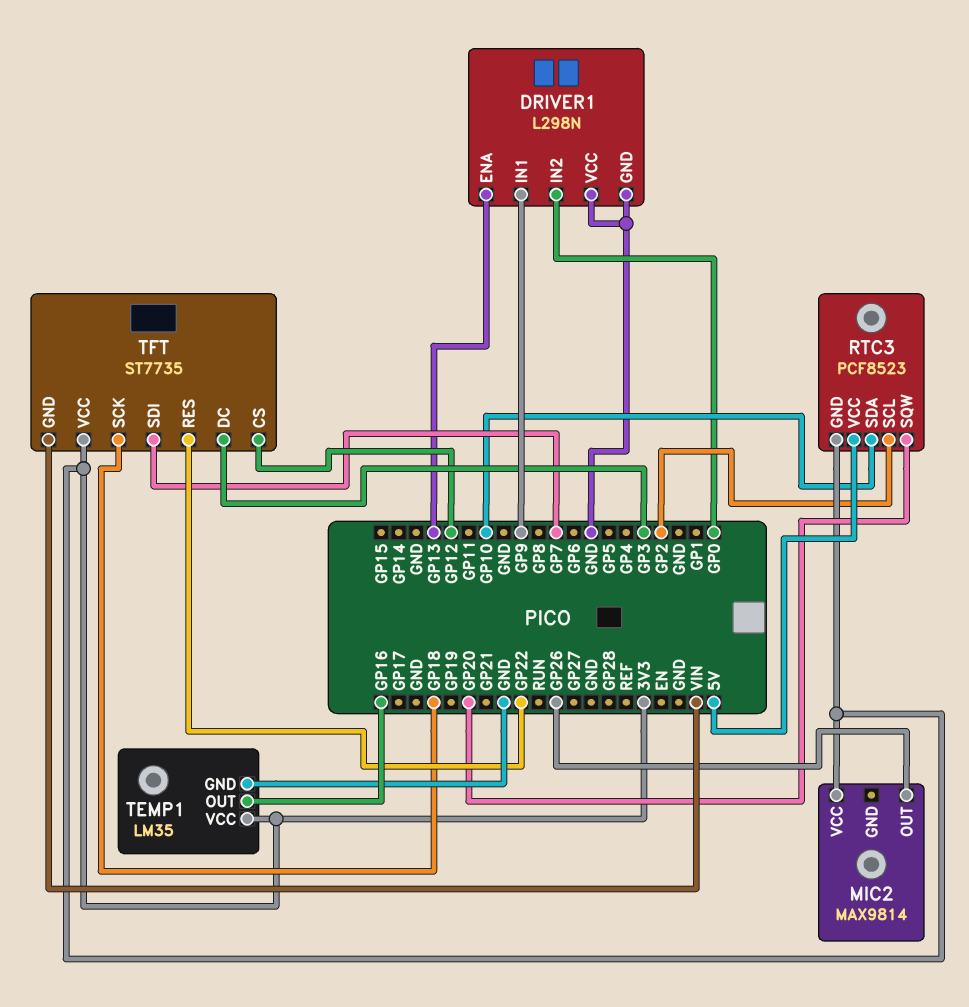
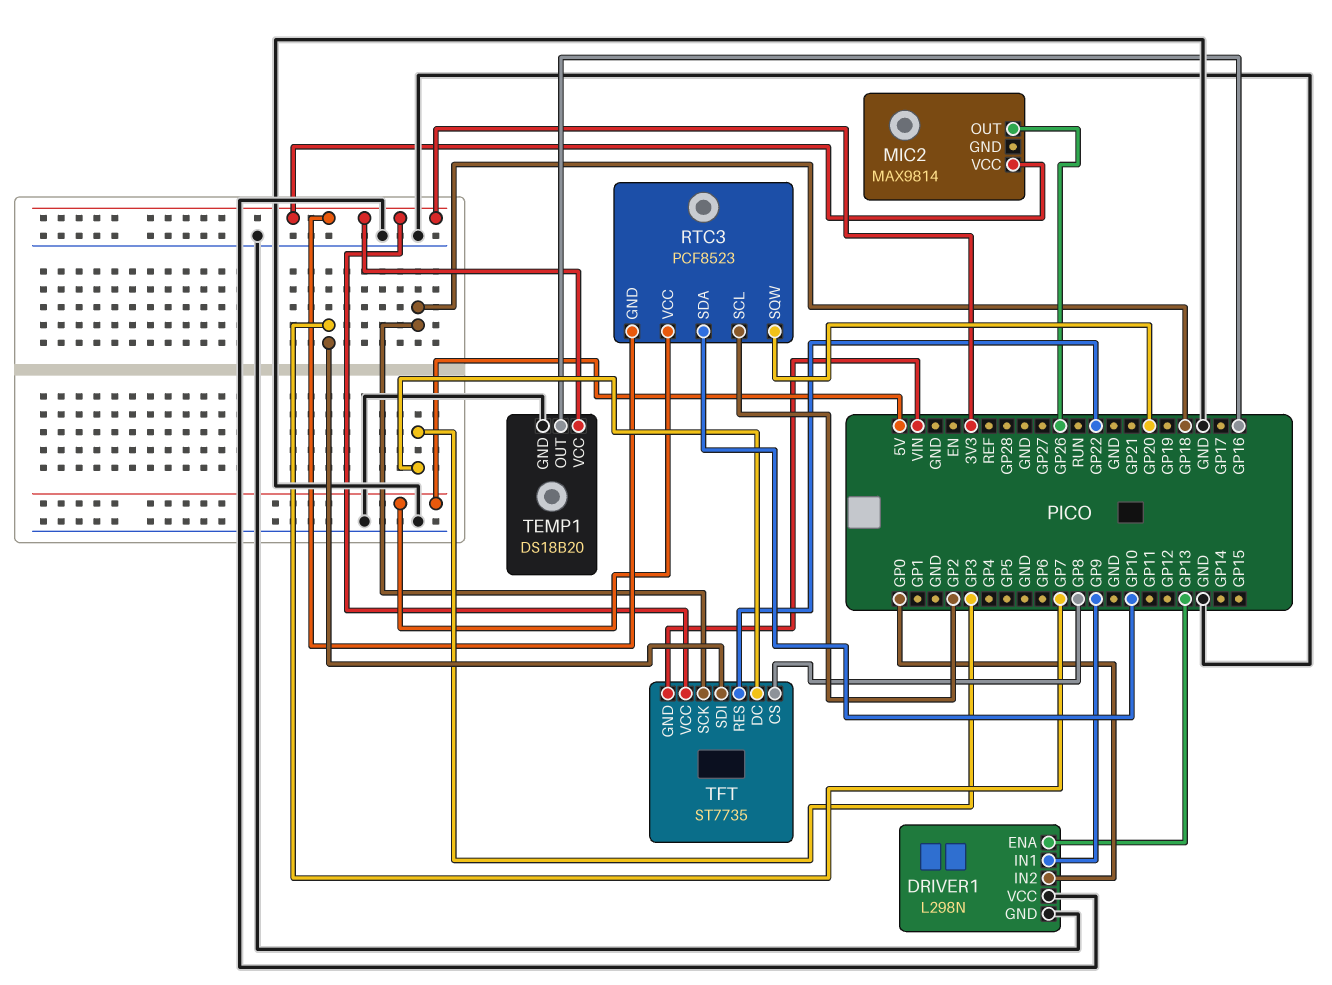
TEMP1: LM35 -> DS18B20
TFT pin CS: GP12 -> GP8

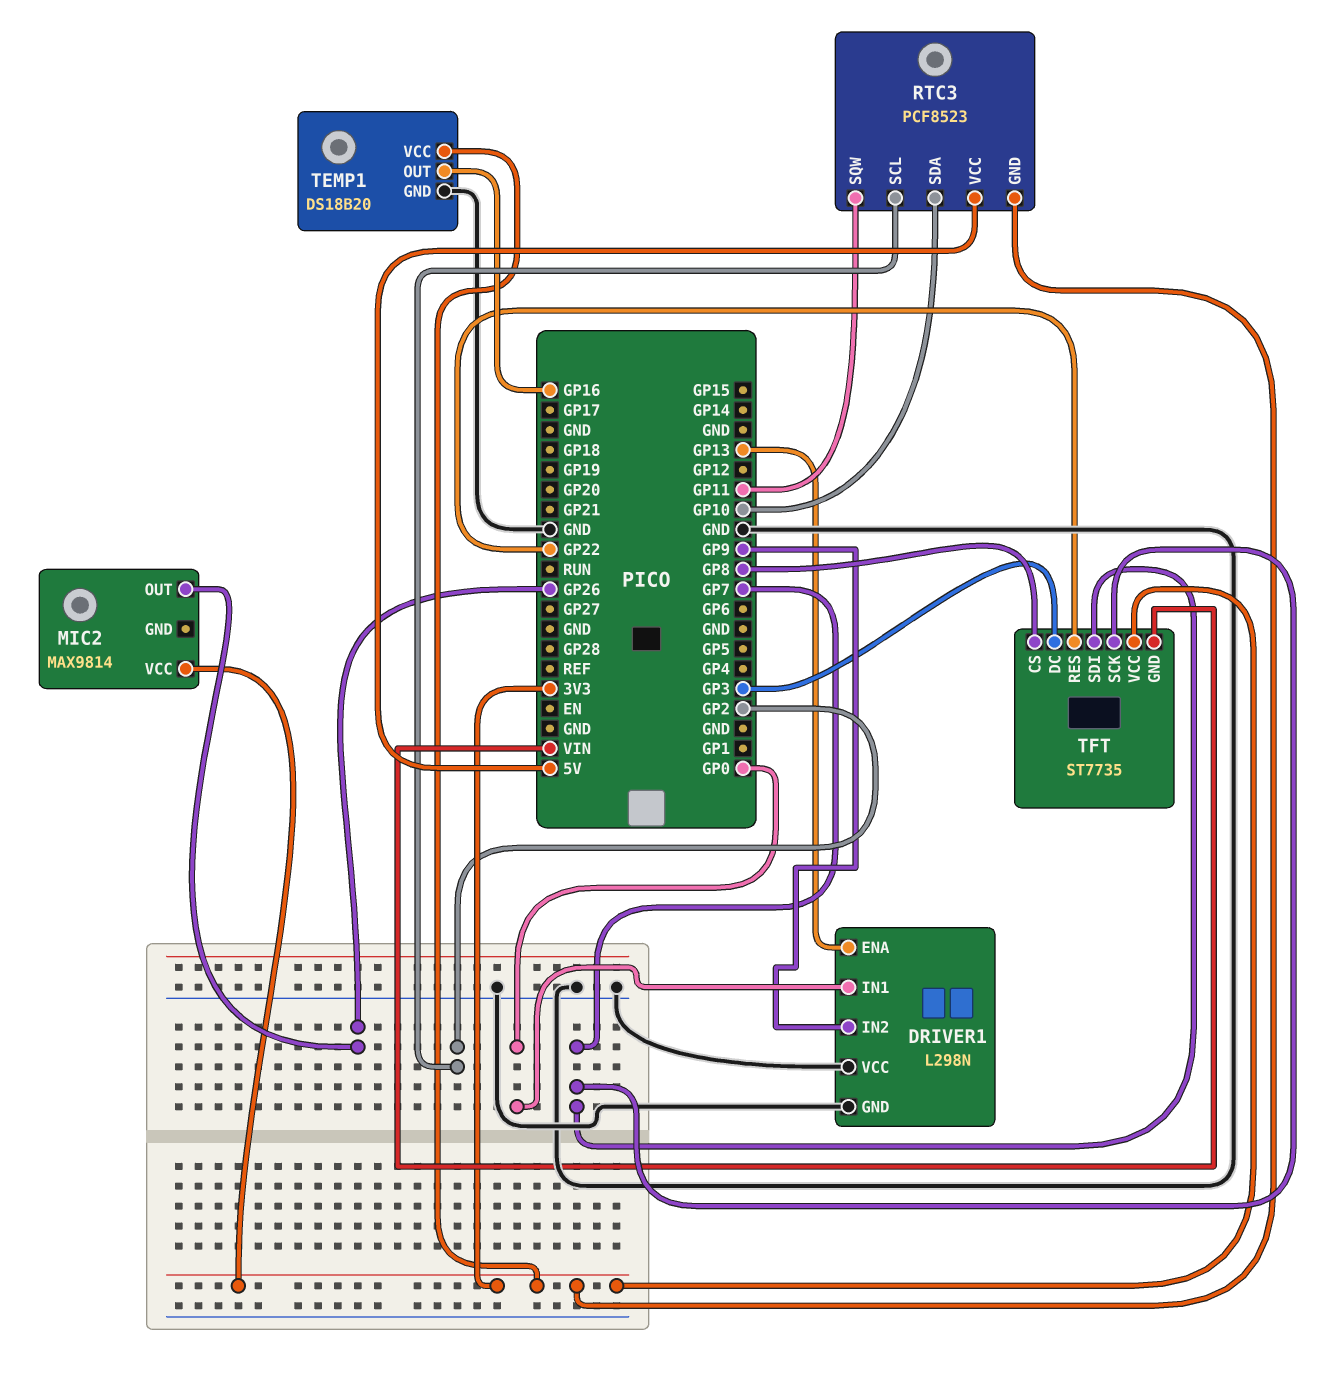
DRIVER1 pin IN1: GP9 -> GP0
DRIVER1 pin IN2: GP0 -> GP9
RTC3 pin SQW: GP20 -> GP11
TFT pin SCK: GP18 -> GP7

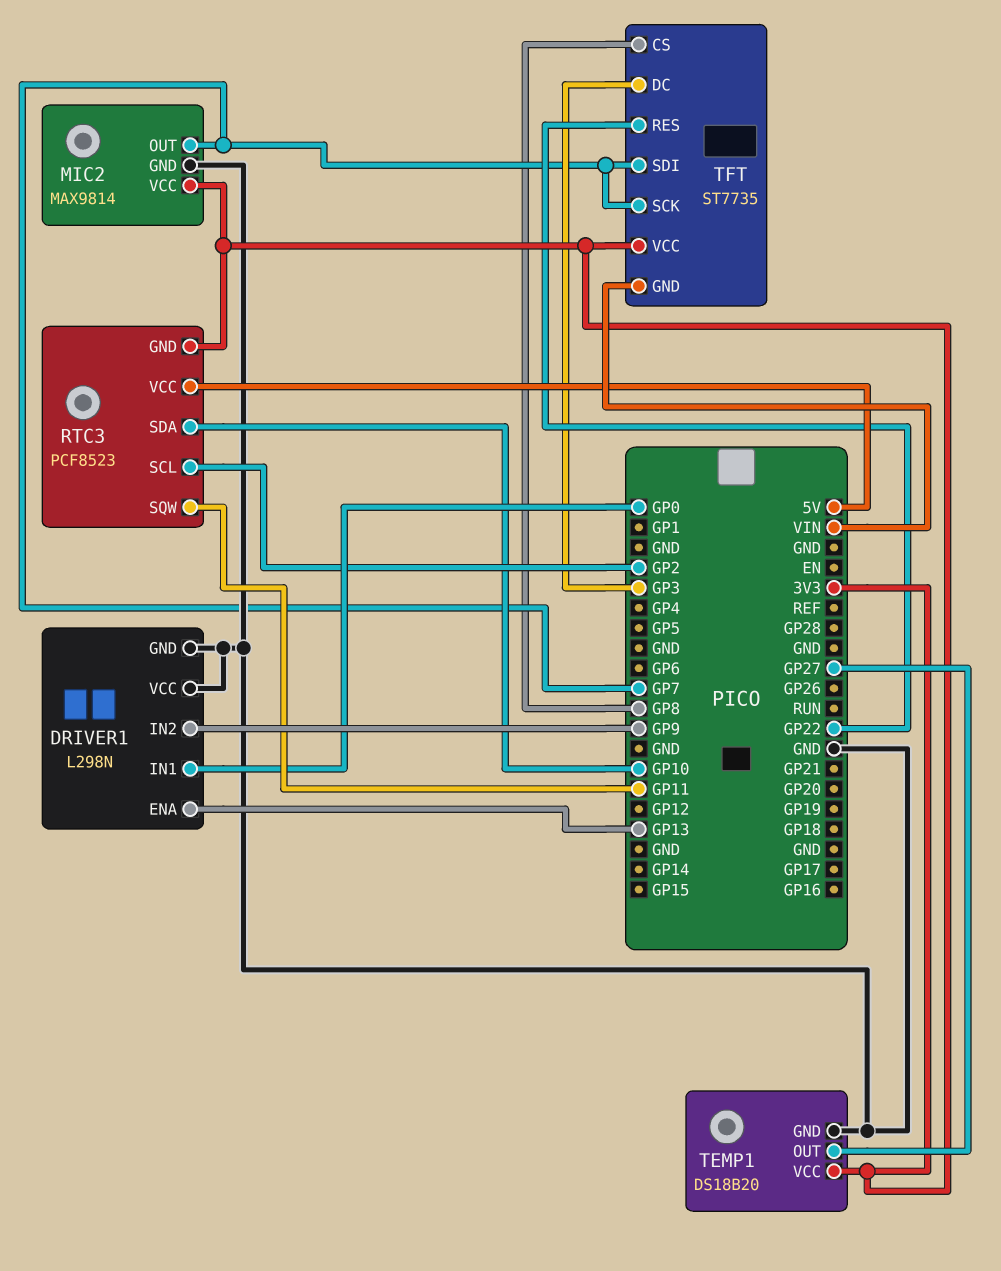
MIC2 pin GND: none -> GND
MIC2 pin OUT: GP26 -> GP7
TEMP1 pin OUT: GP16 -> GP27

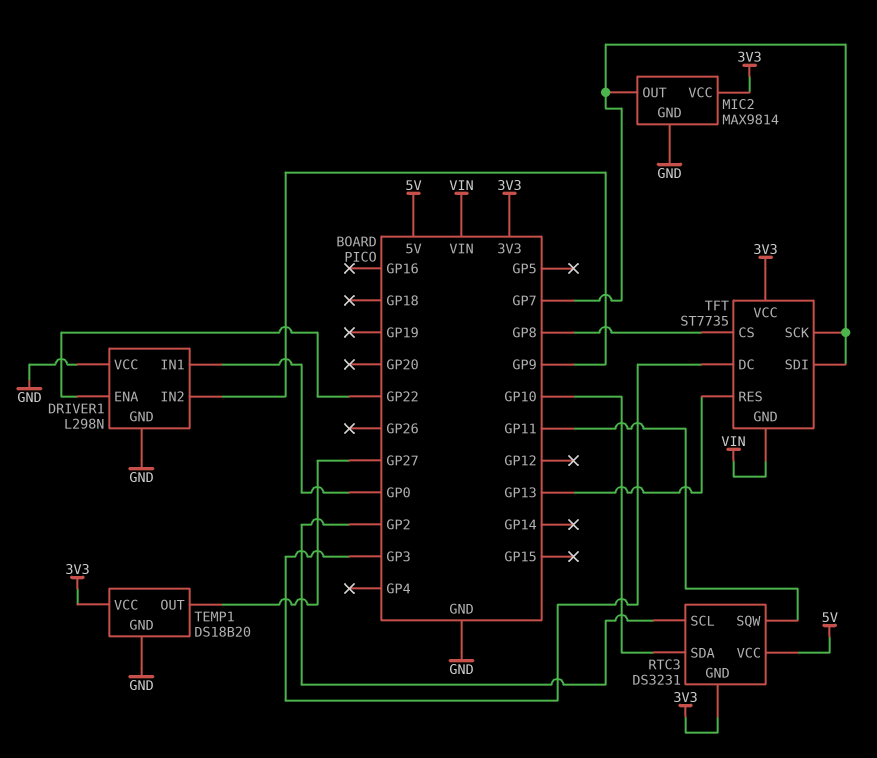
DRIVER1 pin ENA: GP13 -> GP22
RTC3: PCF8523 -> DS3231
TFT pin RES: GP22 -> GP13

